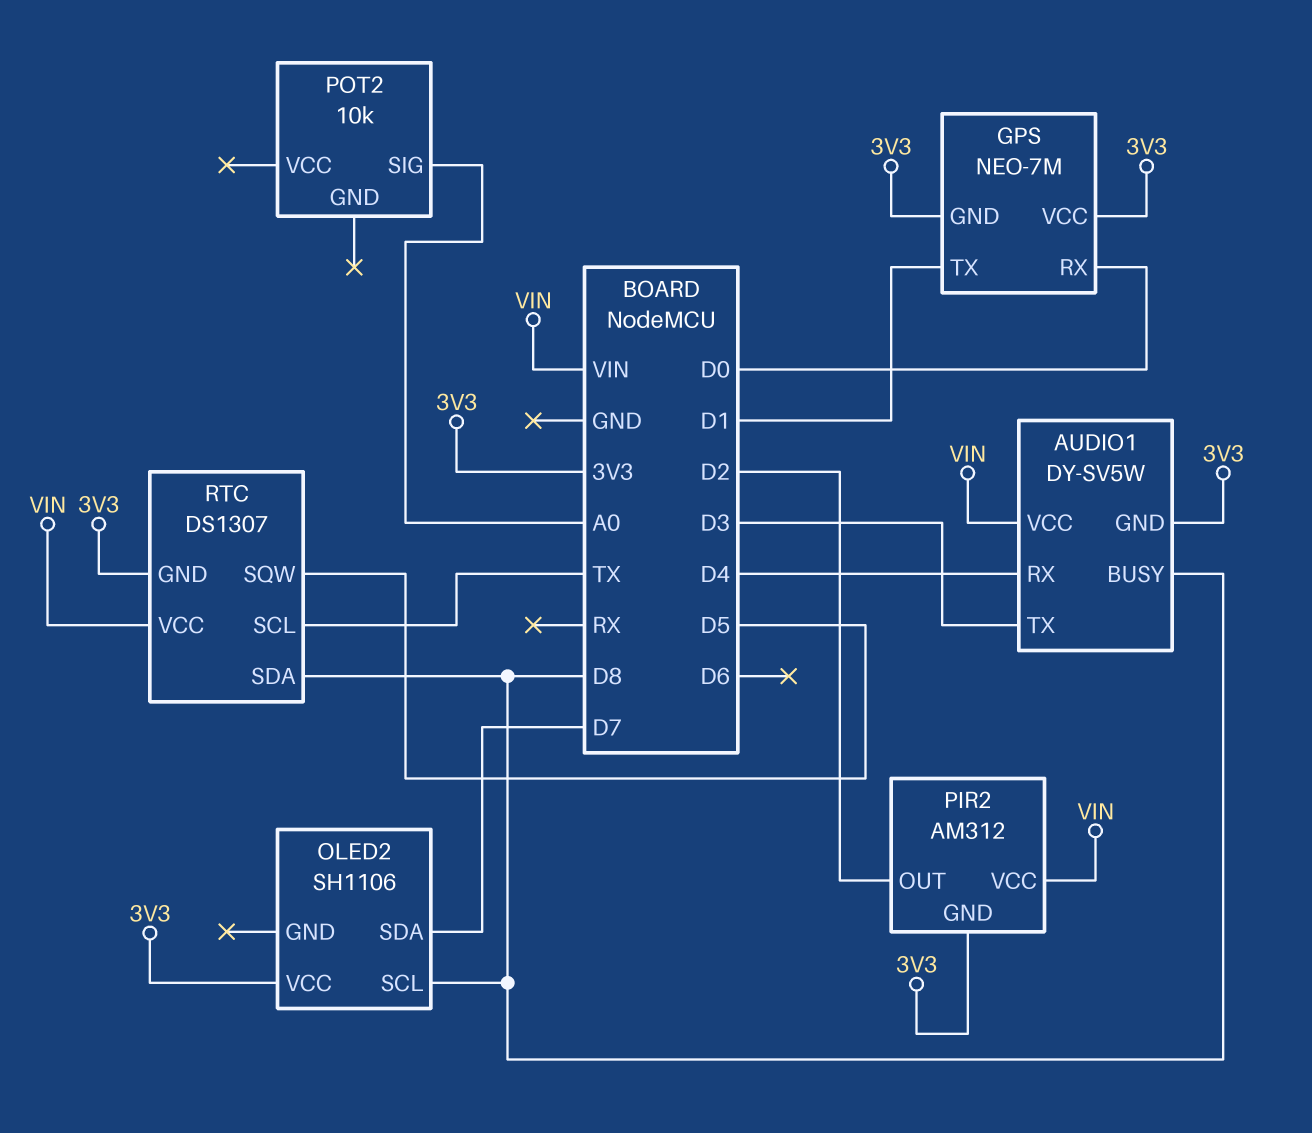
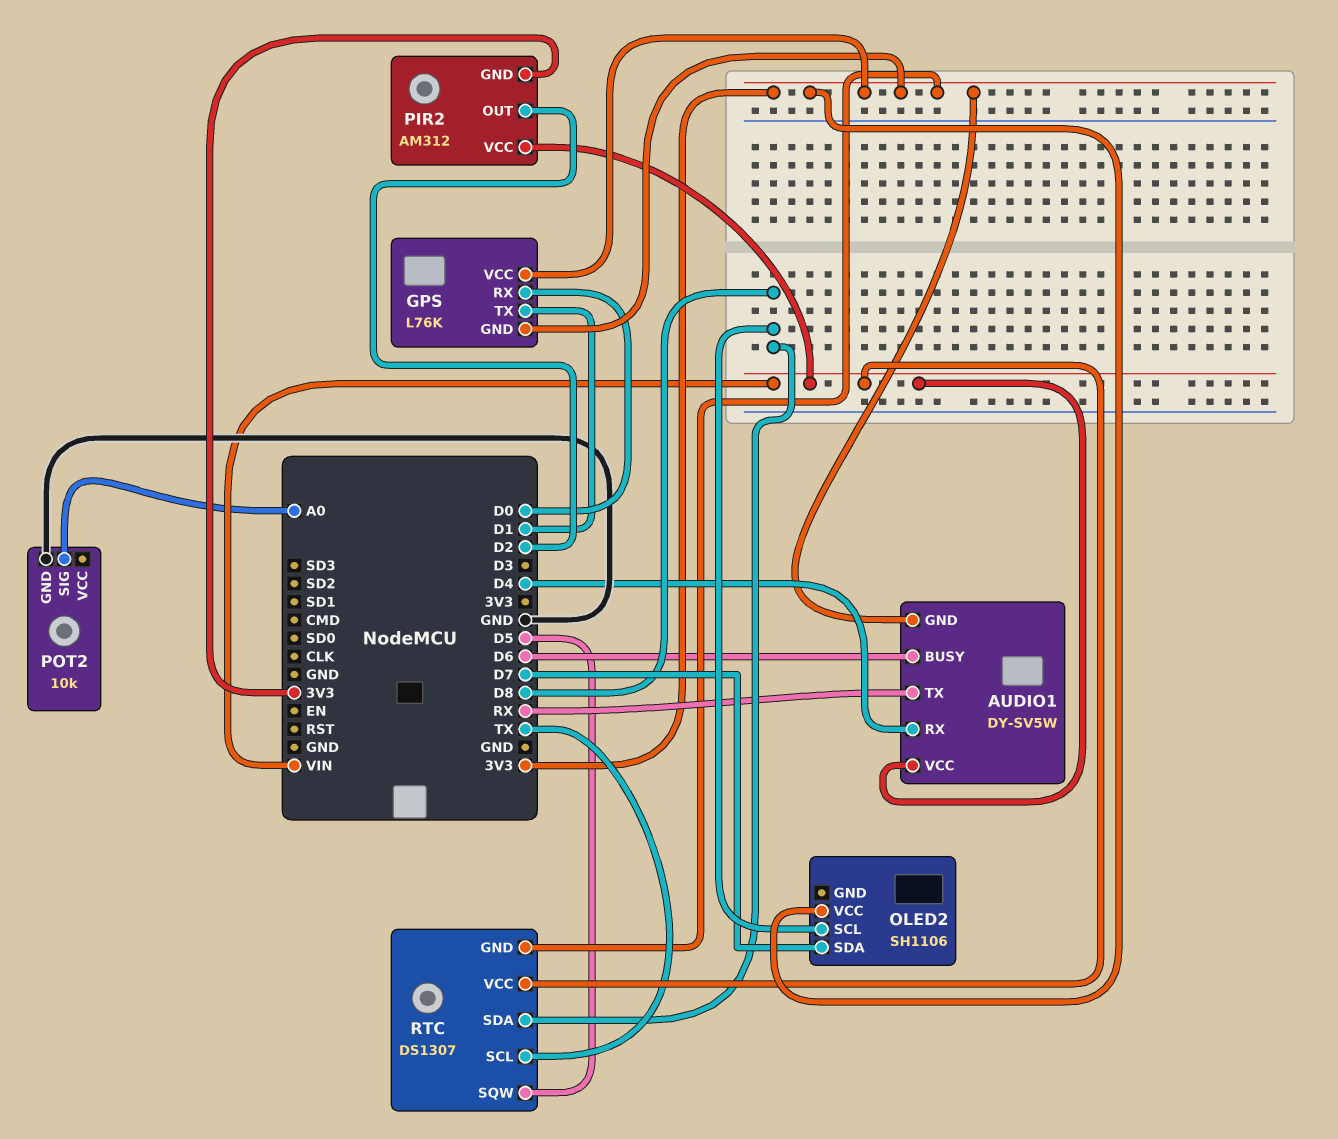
AUDIO1 pin BUSY: D8 -> D6
AUDIO1 pin TX: D3 -> RX
GPS: NEO-7M -> L76K
POT2 pin GND: none -> GND

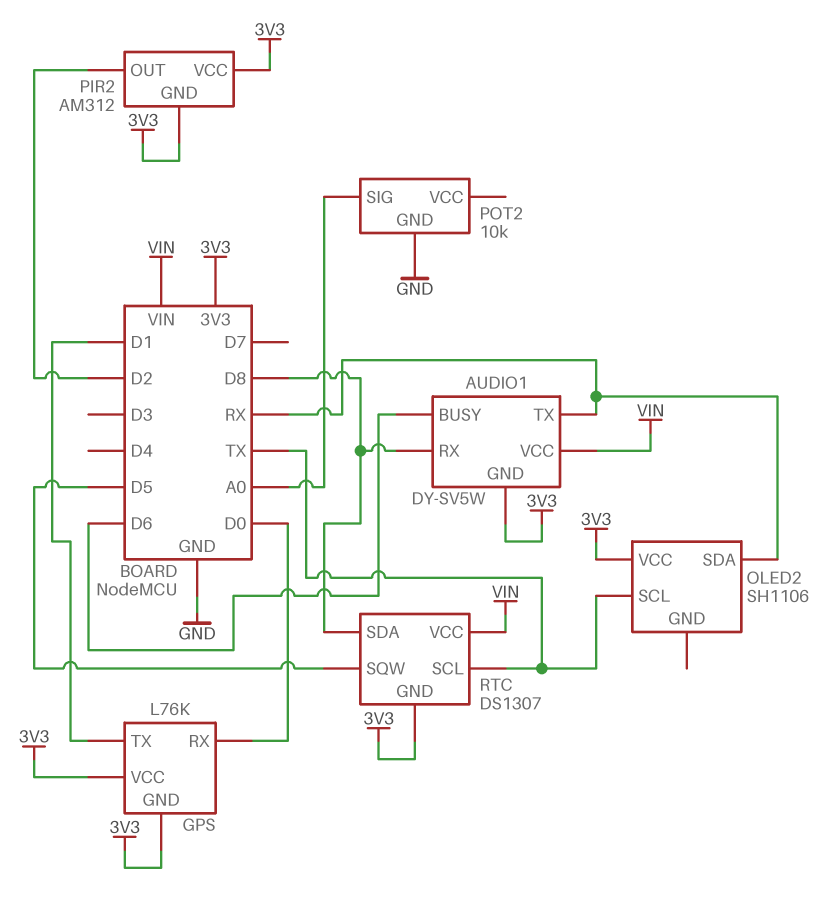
AUDIO1 pin RX: D4 -> D8
OLED2 pin SCL: D8 -> TX
OLED2 pin SDA: D7 -> RX
PIR2 pin VCC: VIN -> 3V3

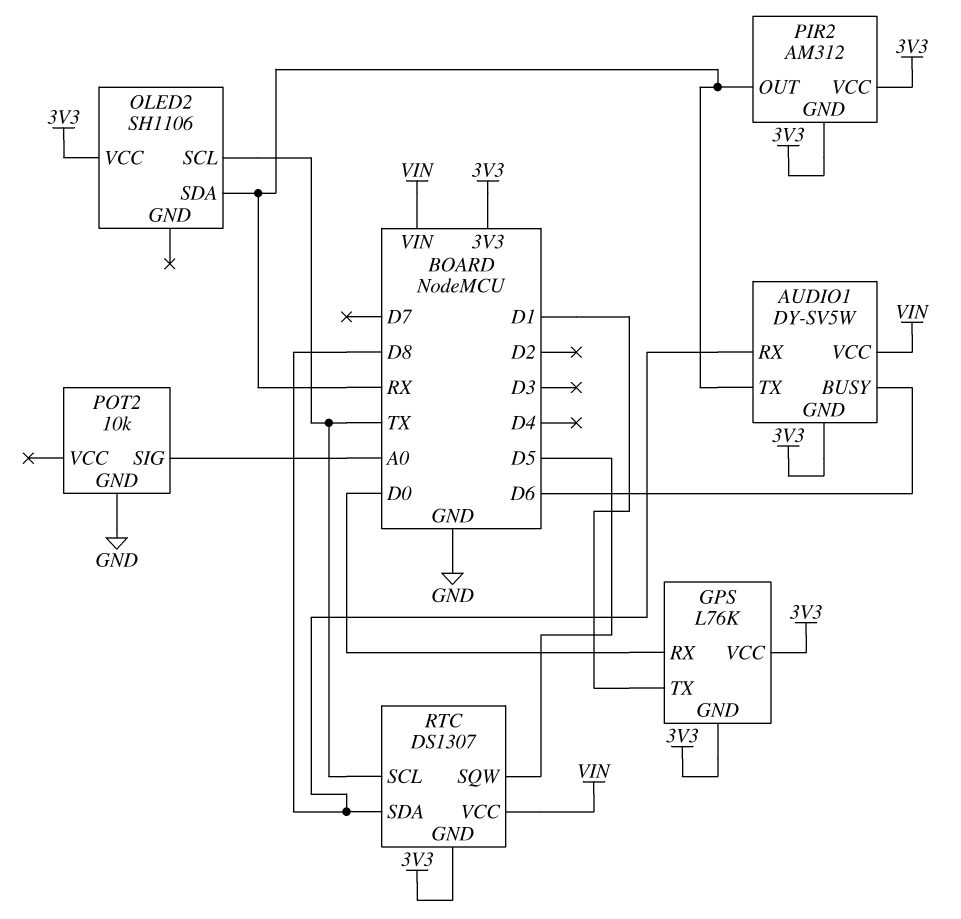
PIR2 pin OUT: D2 -> RX

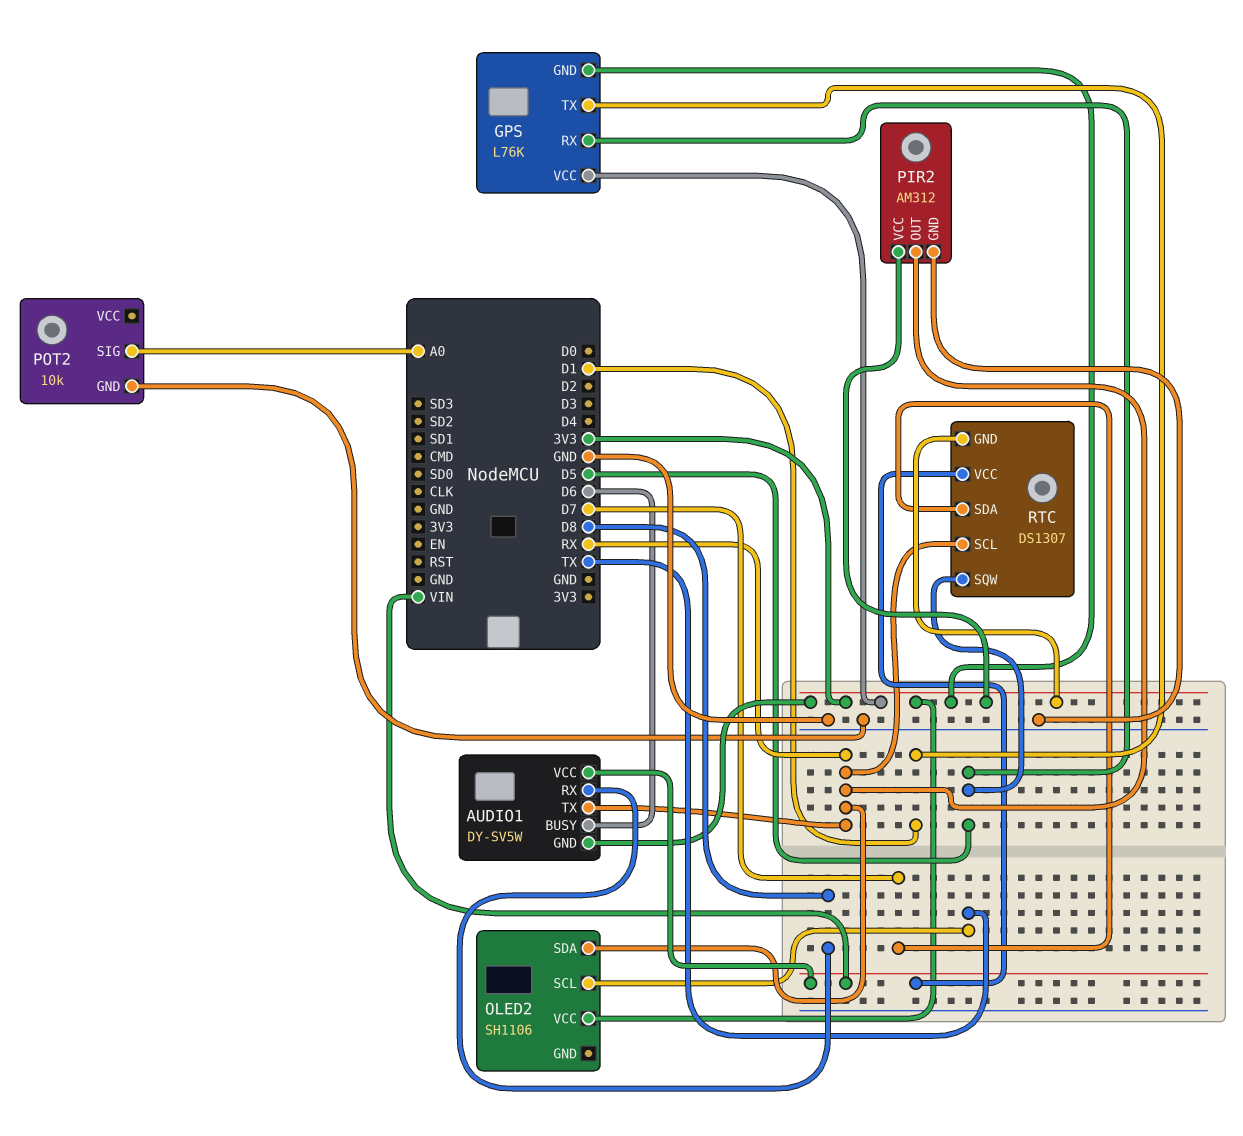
GPS pin RX: D0 -> D5
PIR2 pin GND: 3V3 -> GND
RTC pin SCL: TX -> RX
RTC pin SDA: D8 -> D7

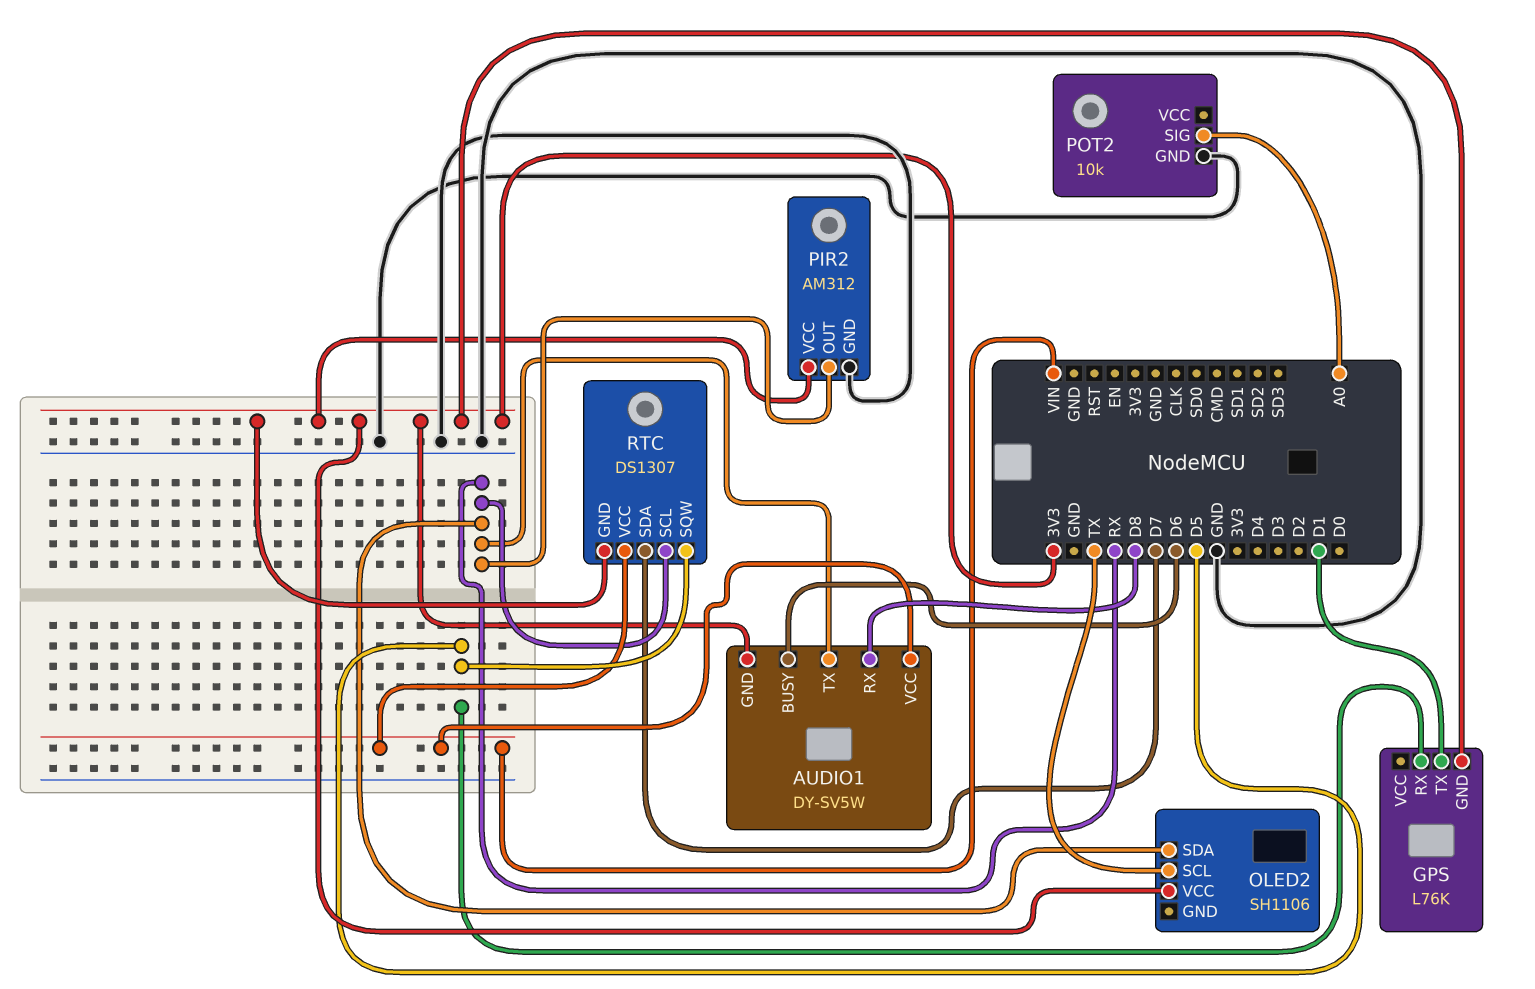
GPS pin VCC: 3V3 -> none

